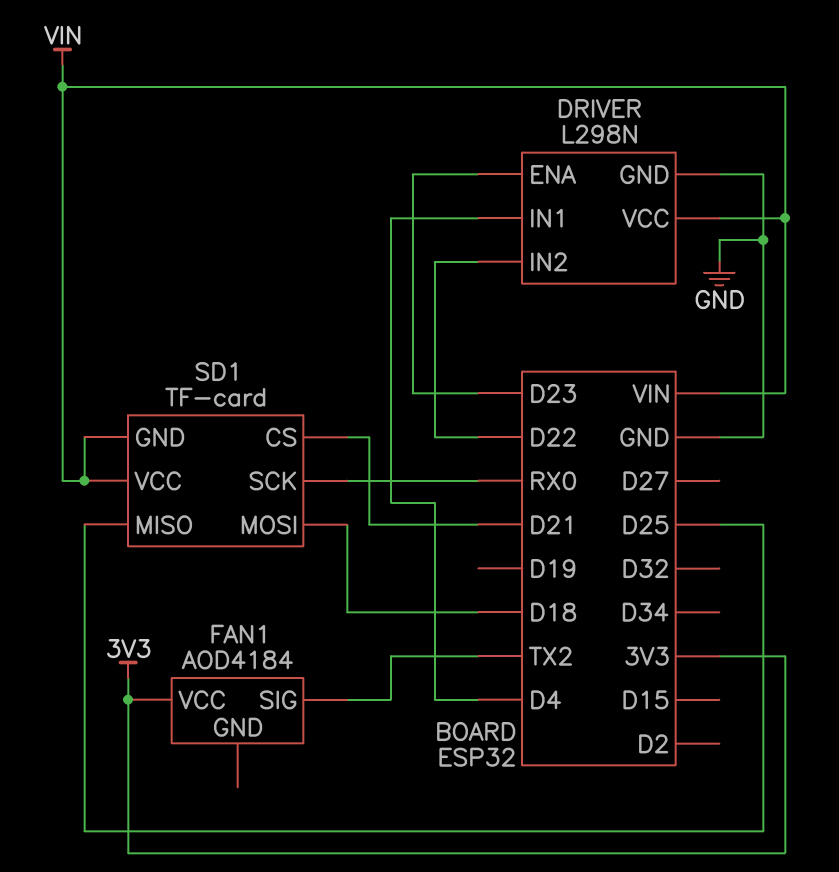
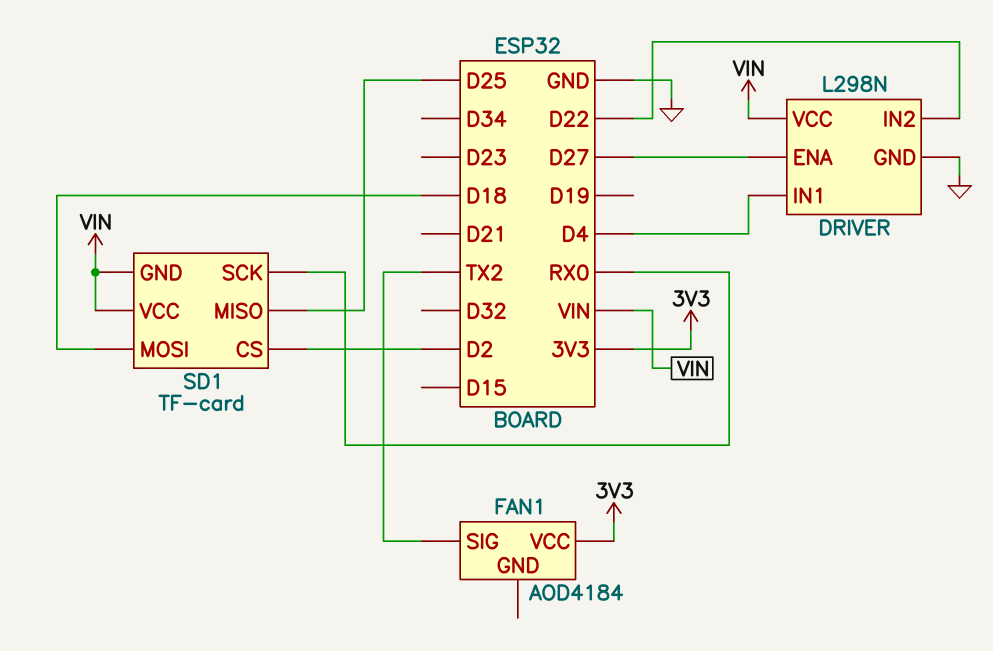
DRIVER pin ENA: D23 -> D27
SD1 pin CS: D21 -> D2

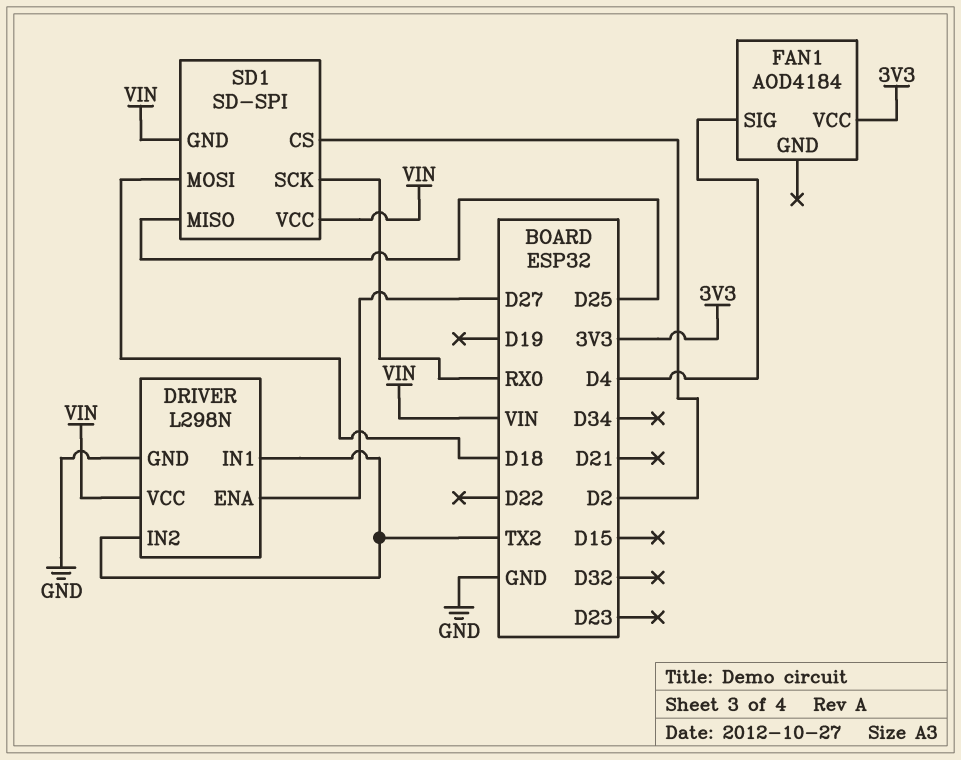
DRIVER pin IN1: D4 -> TX2
DRIVER pin IN2: D22 -> TX2
FAN1 pin SIG: TX2 -> D4
SD1: TF-card -> SD-SPI

